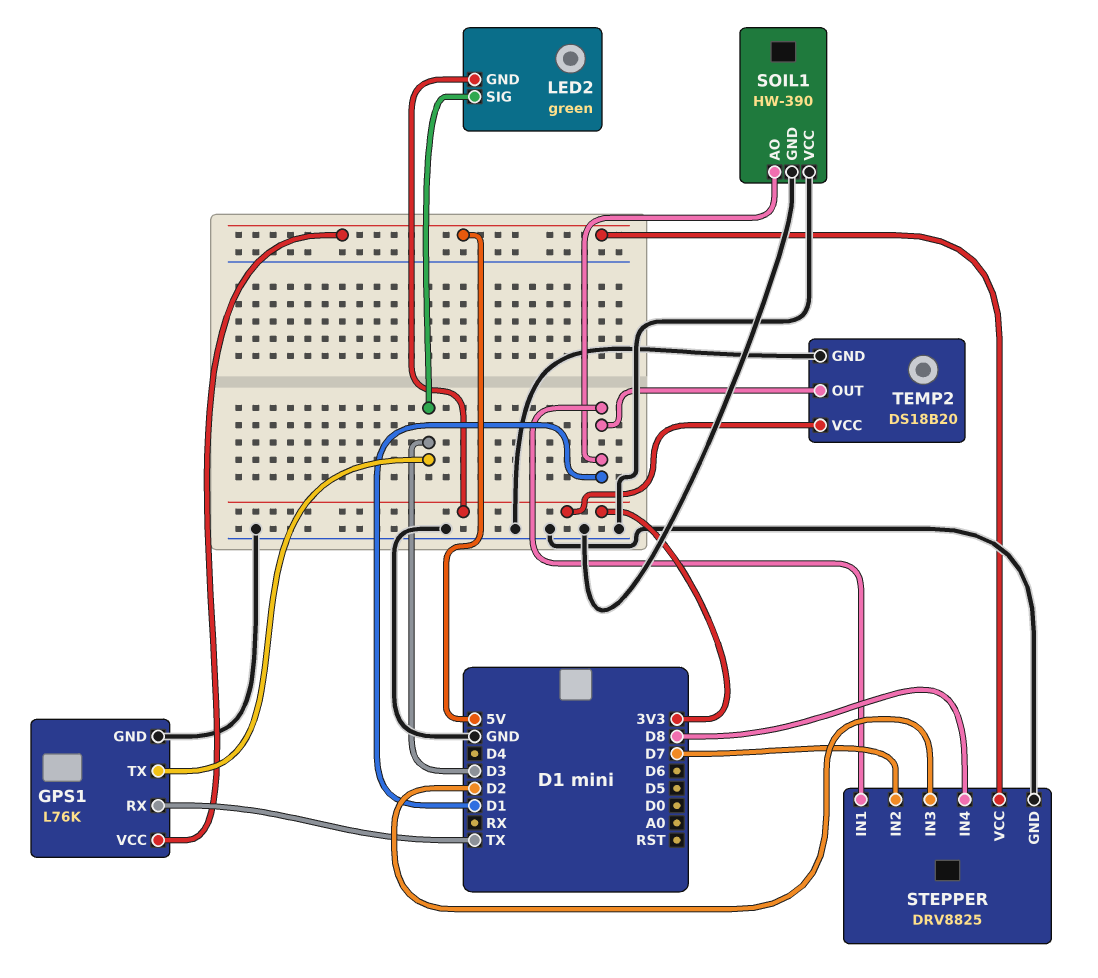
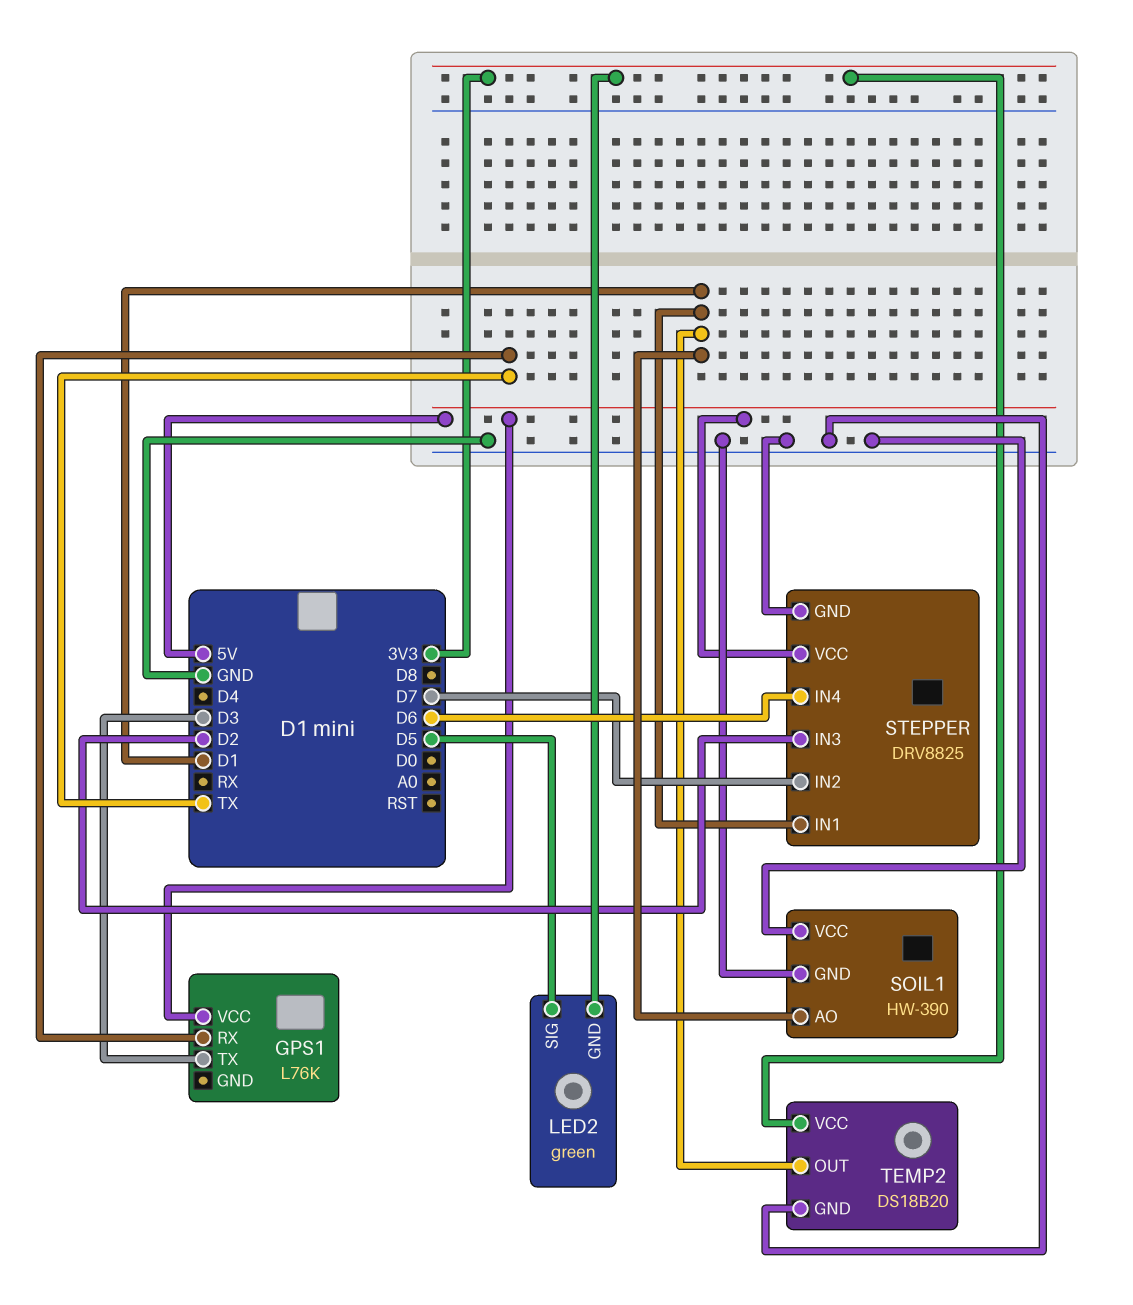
GPS1 pin GND: GND -> none
LED2 pin SIG: D3 -> D5
STEPPER pin IN4: D8 -> D6

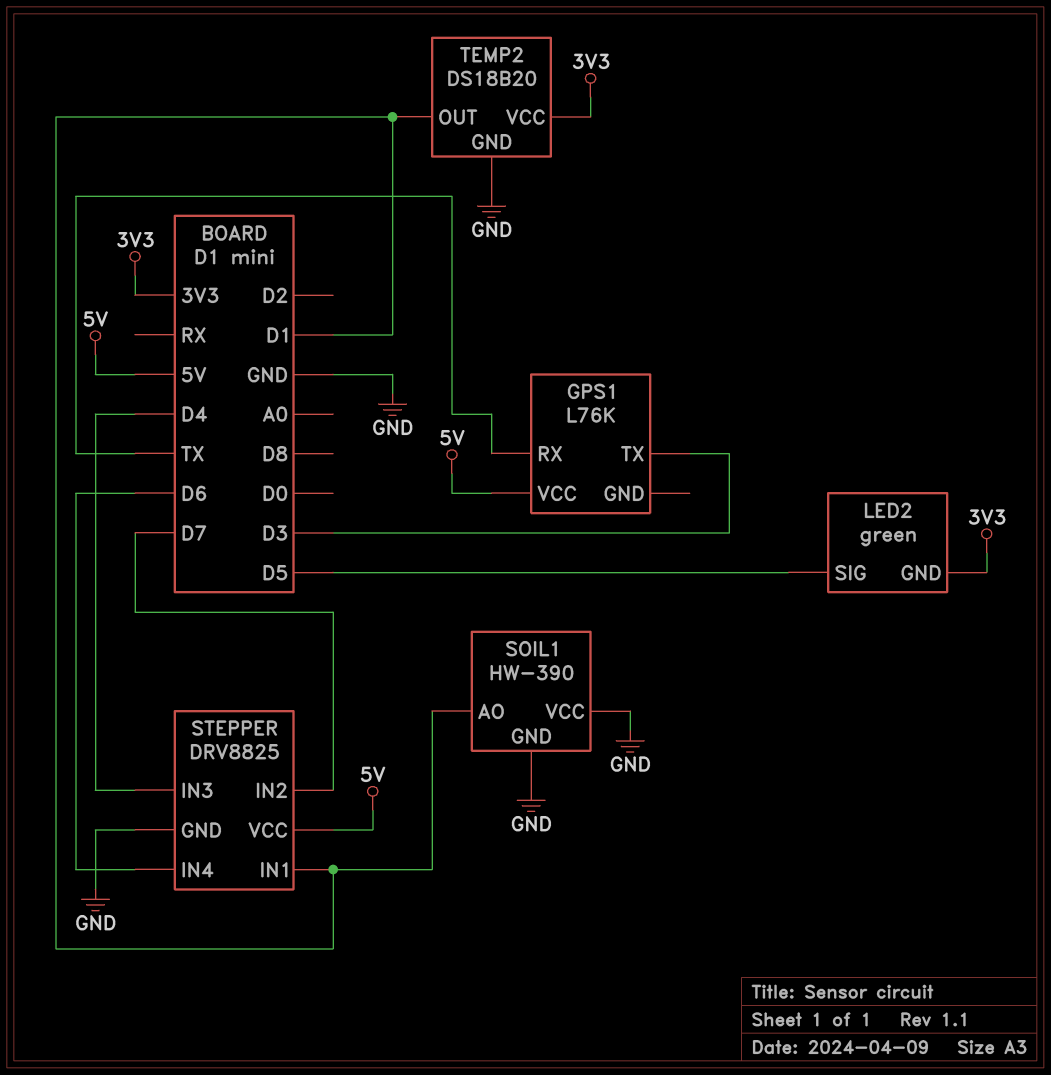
STEPPER pin IN3: D2 -> D4

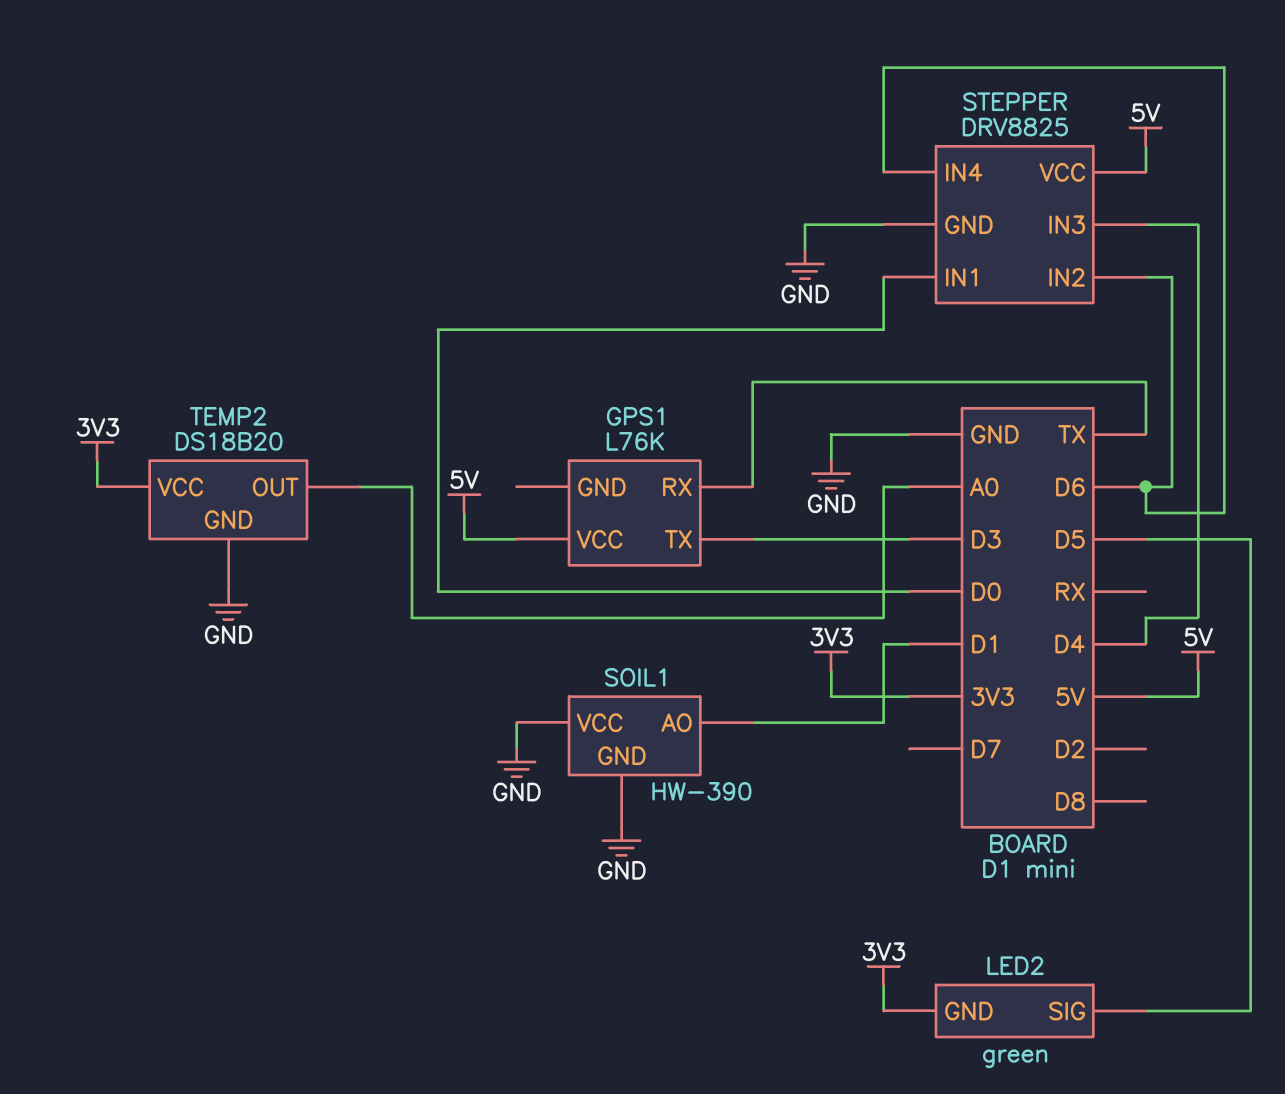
STEPPER pin IN1: D1 -> D0
STEPPER pin IN2: D7 -> D6
TEMP2 pin OUT: D1 -> A0

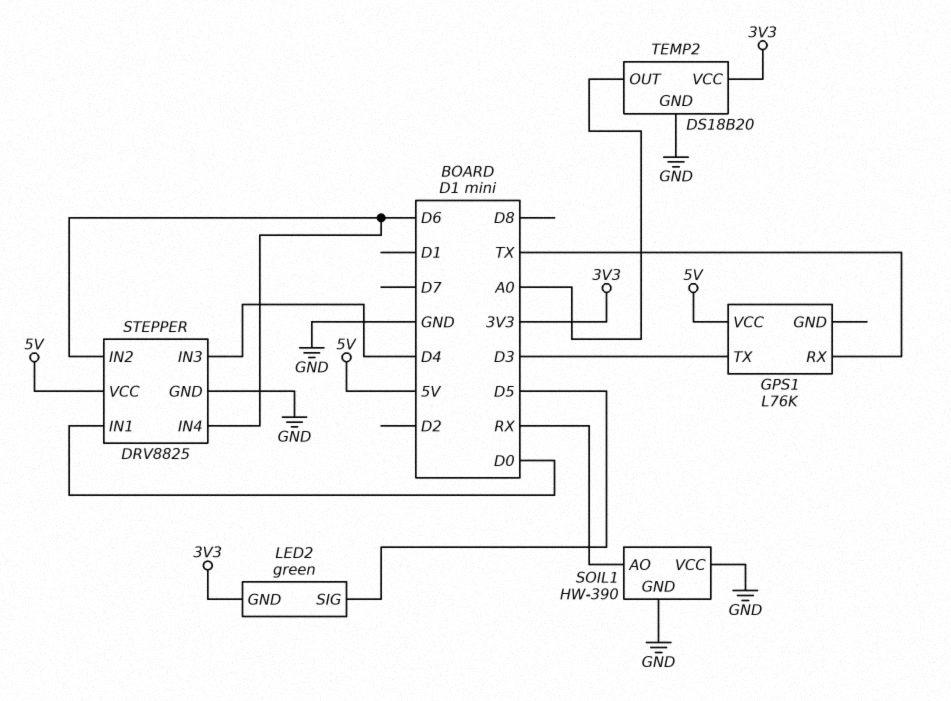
SOIL1 pin AO: D1 -> RX

